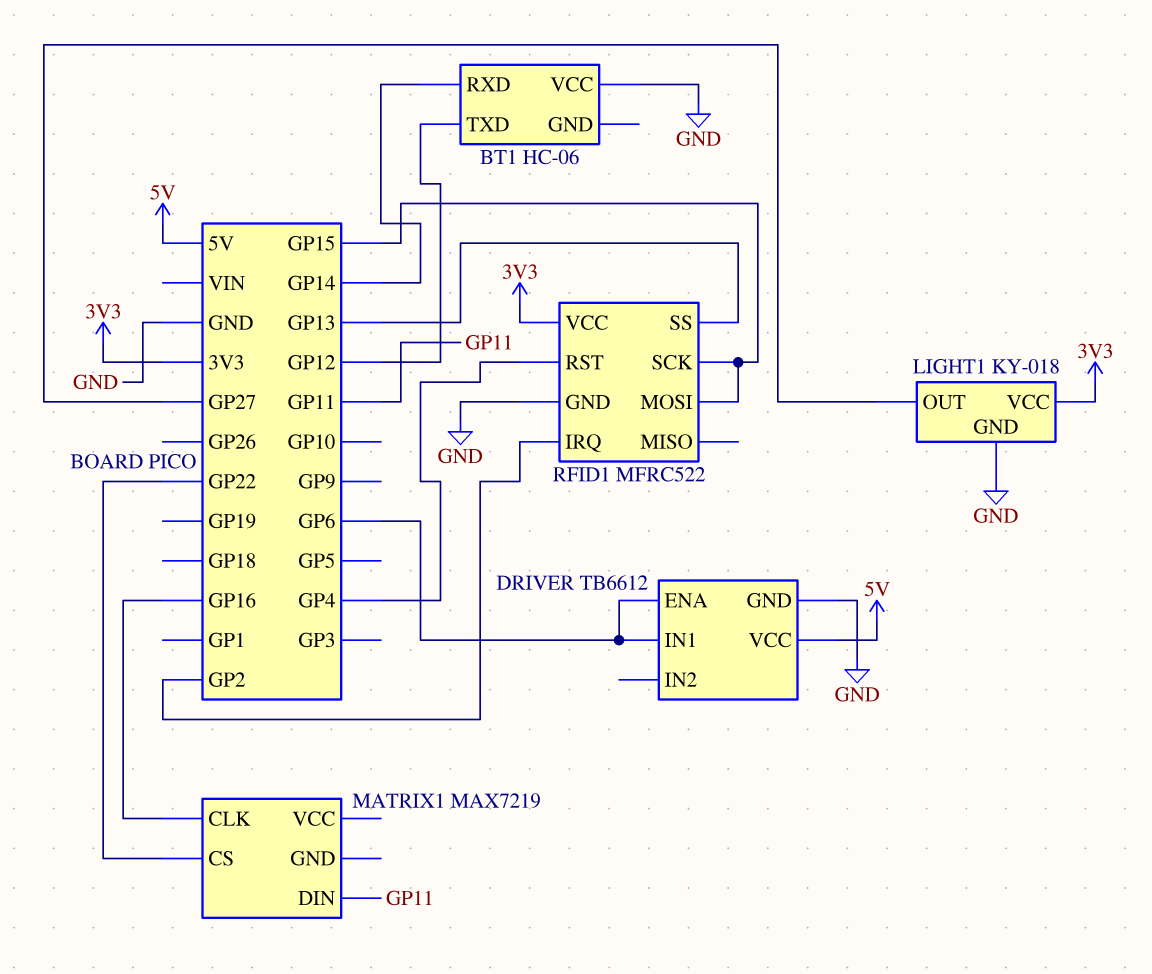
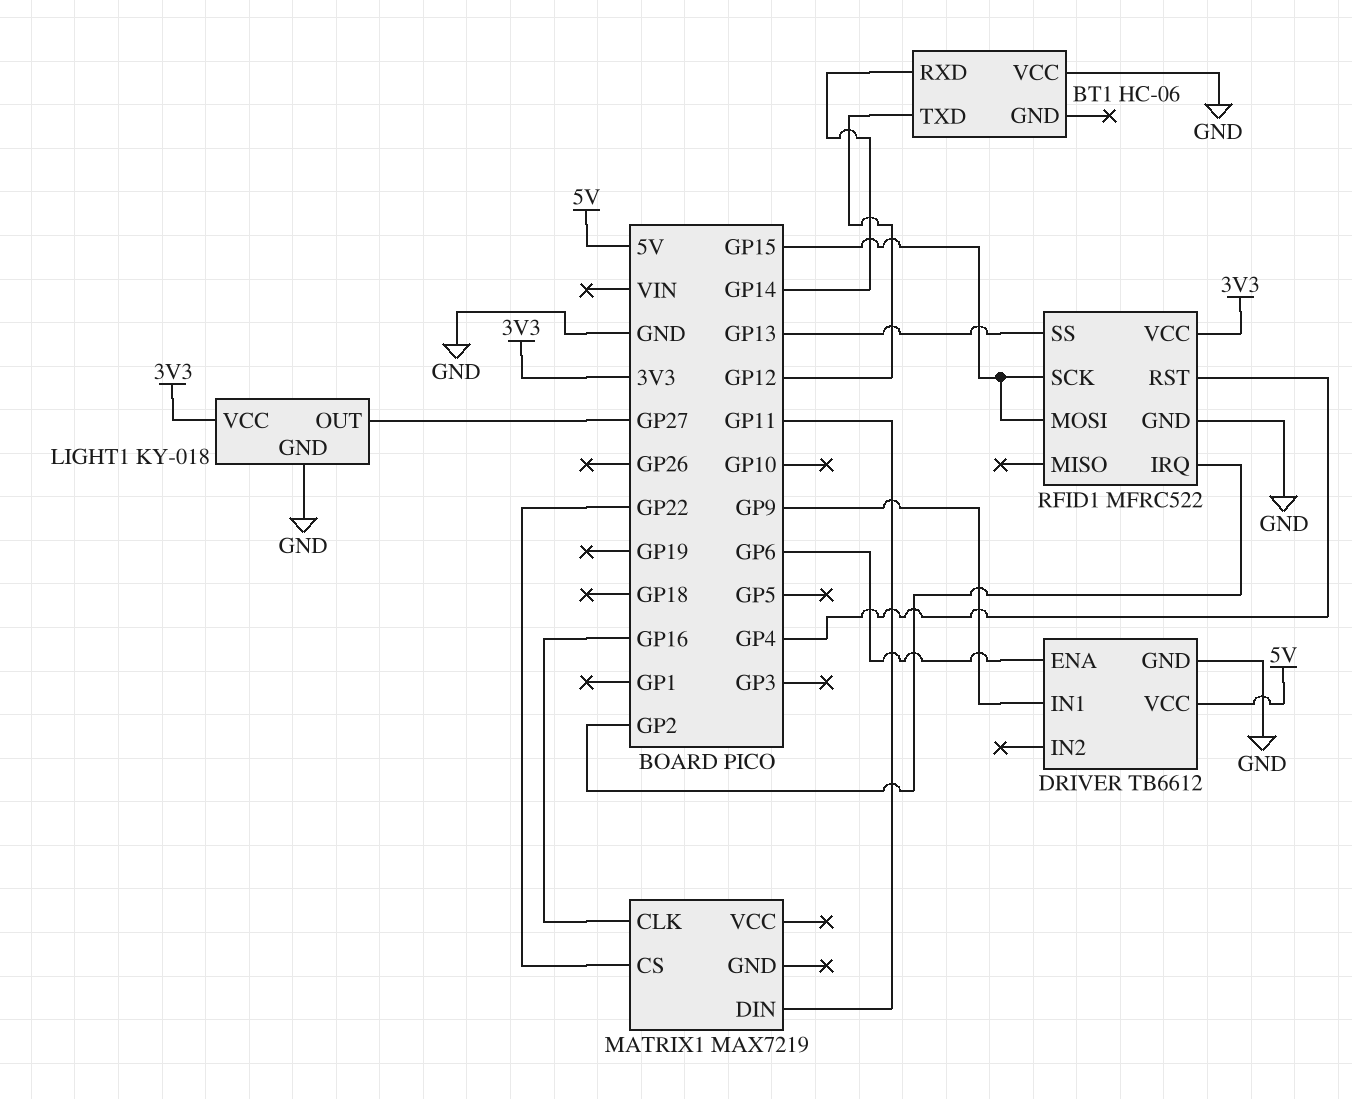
DRIVER pin IN1: GP6 -> GP9

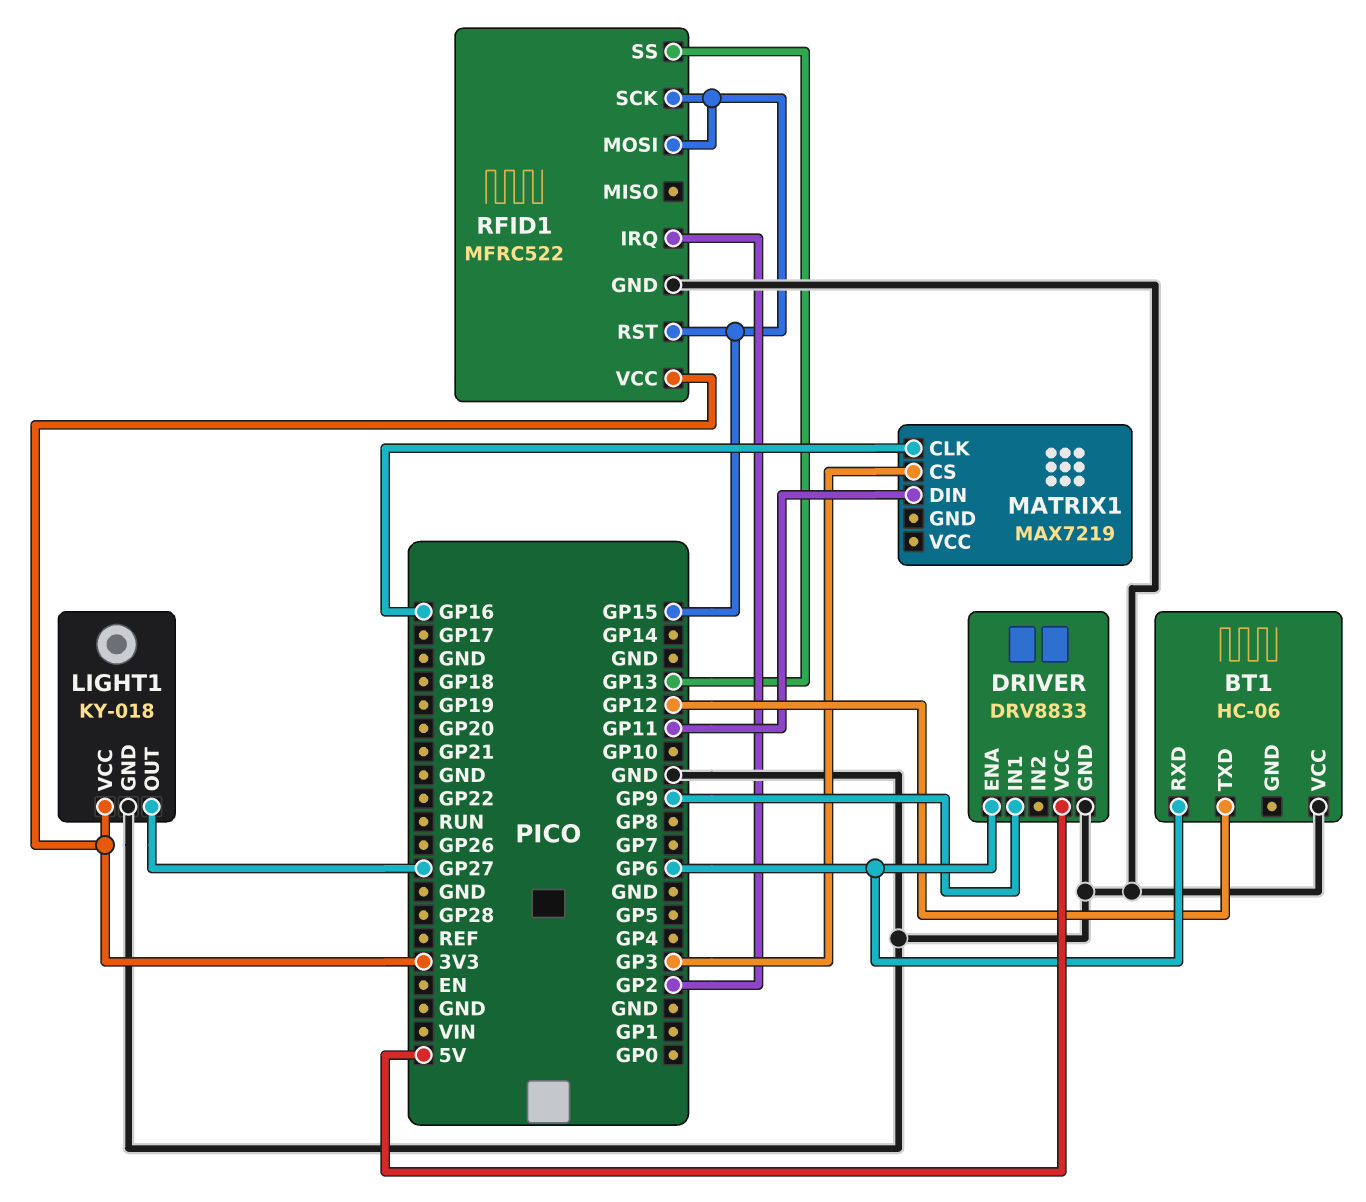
BT1 pin RXD: GP14 -> GP6
DRIVER: TB6612 -> DRV8833
MATRIX1 pin CS: GP22 -> GP3
RFID1 pin RST: GP4 -> GP15

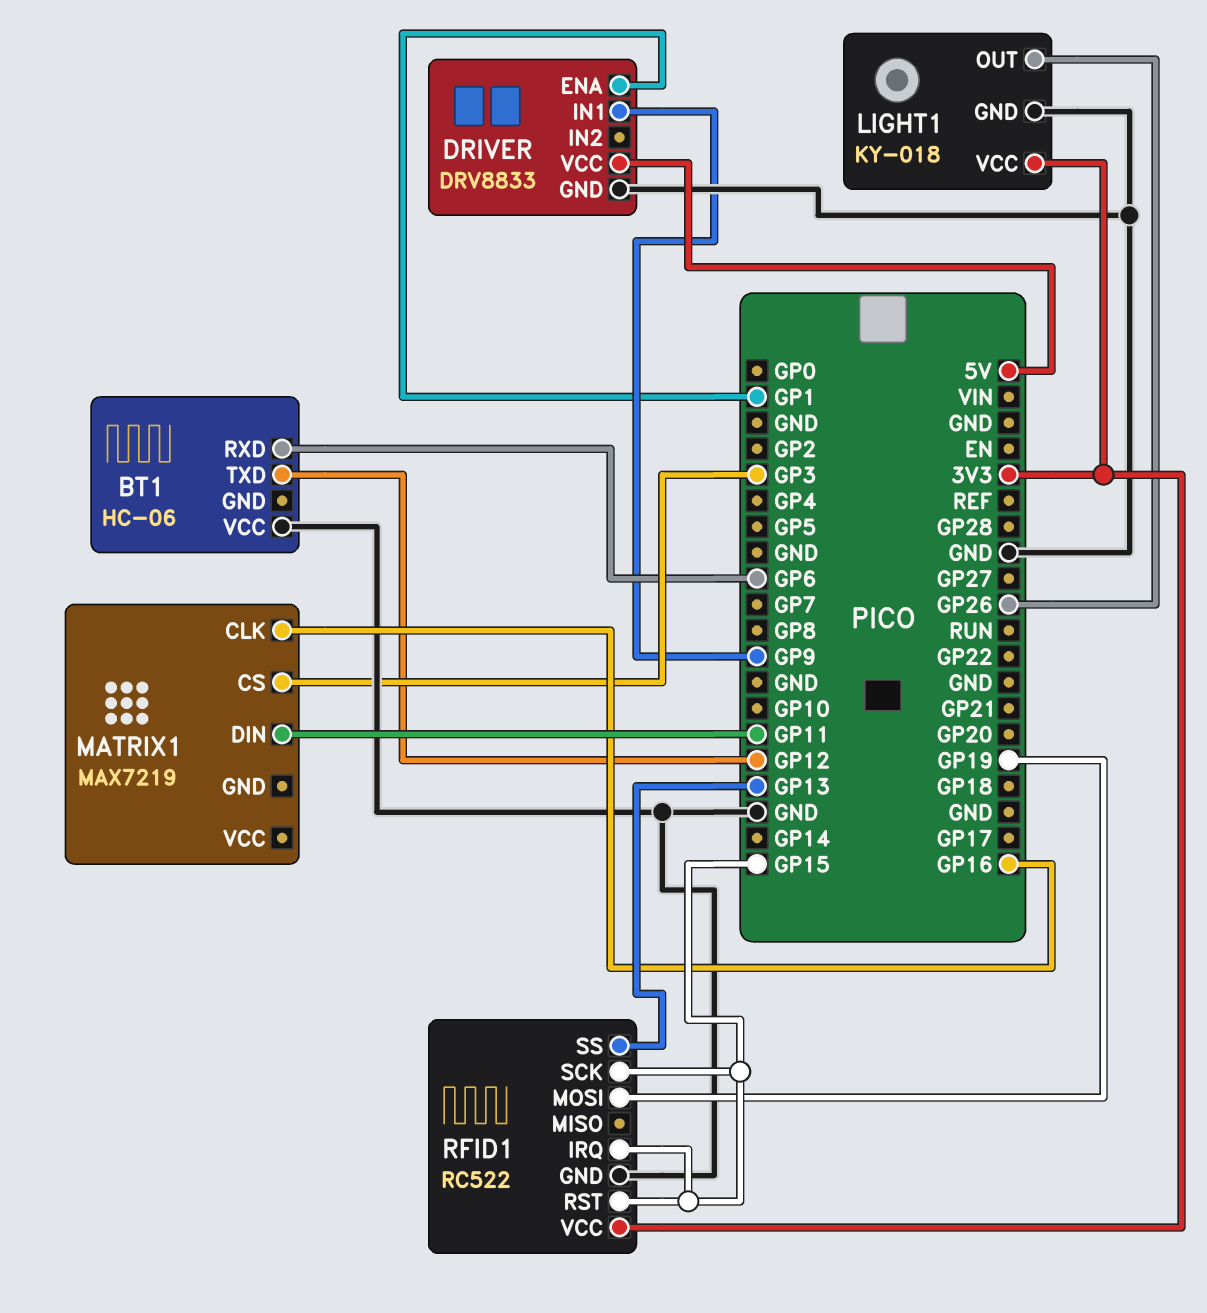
DRIVER pin ENA: GP6 -> GP1
LIGHT1 pin OUT: GP27 -> GP26
RFID1: MFRC522 -> RC522
RFID1 pin IRQ: GP2 -> GP15
RFID1 pin MOSI: GP15 -> GP19

